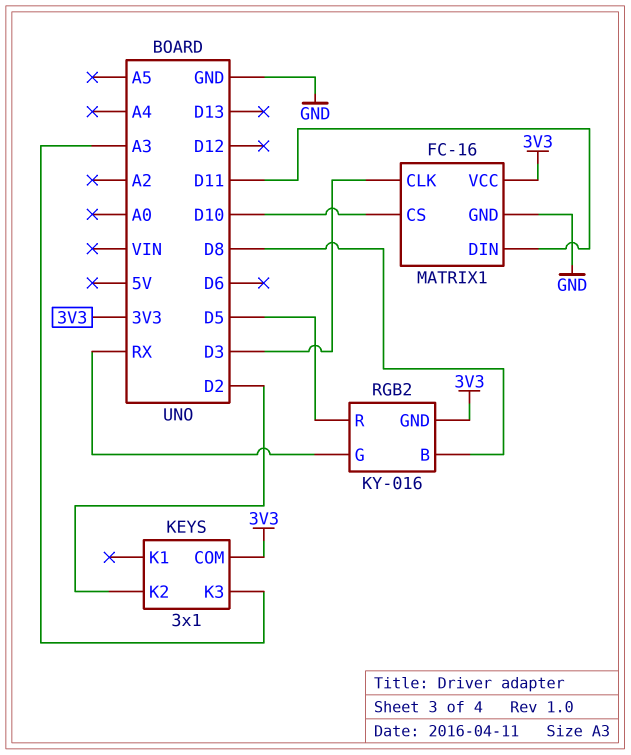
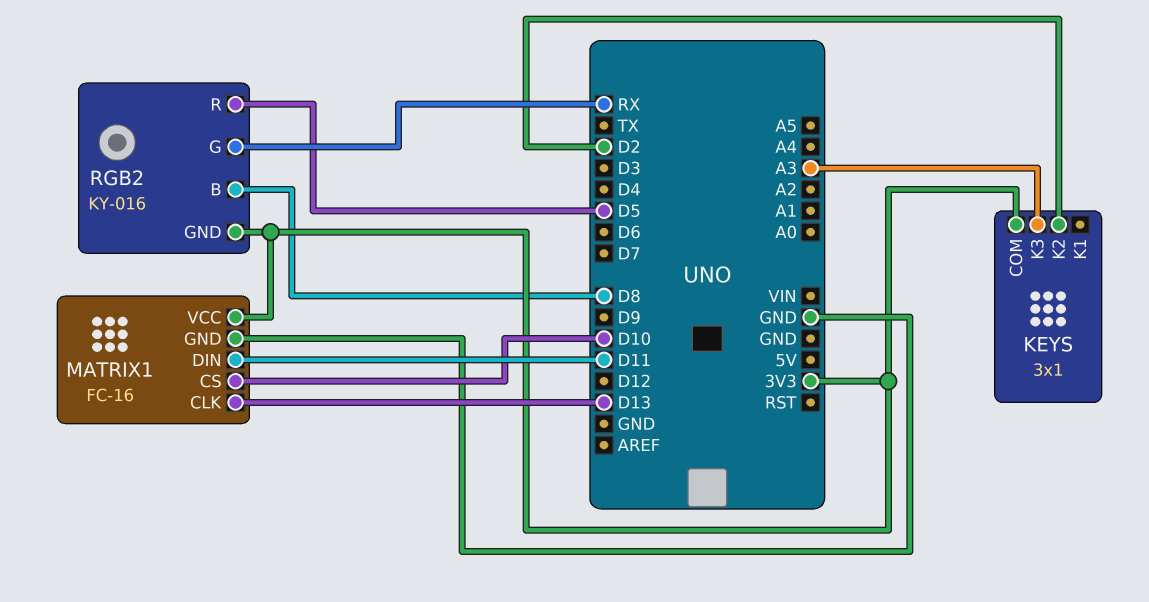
MATRIX1 pin CLK: D3 -> D13

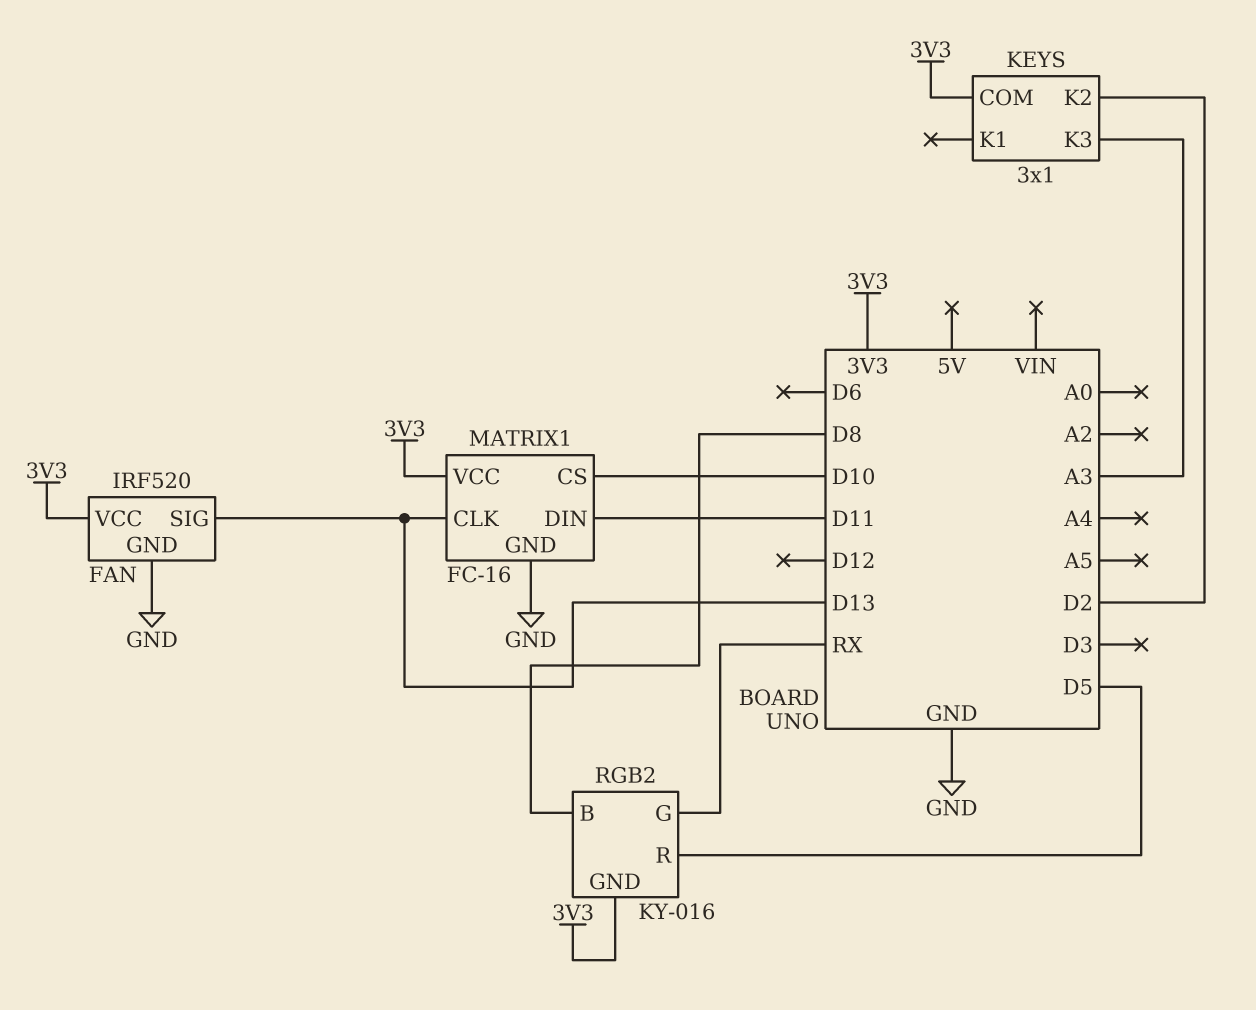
FAN: none -> IRF520
FAN pin GND: none -> GND
FAN pin SIG: none -> D13
FAN pin VCC: none -> 3V3

